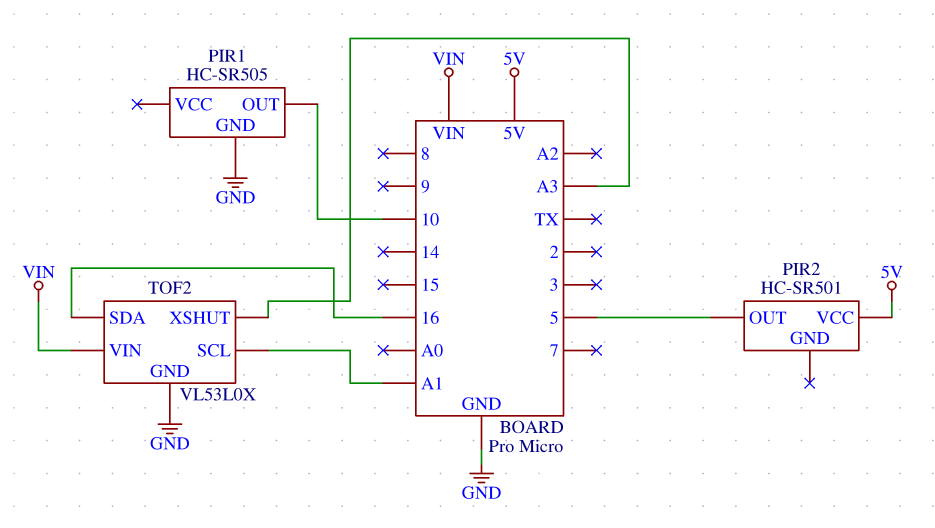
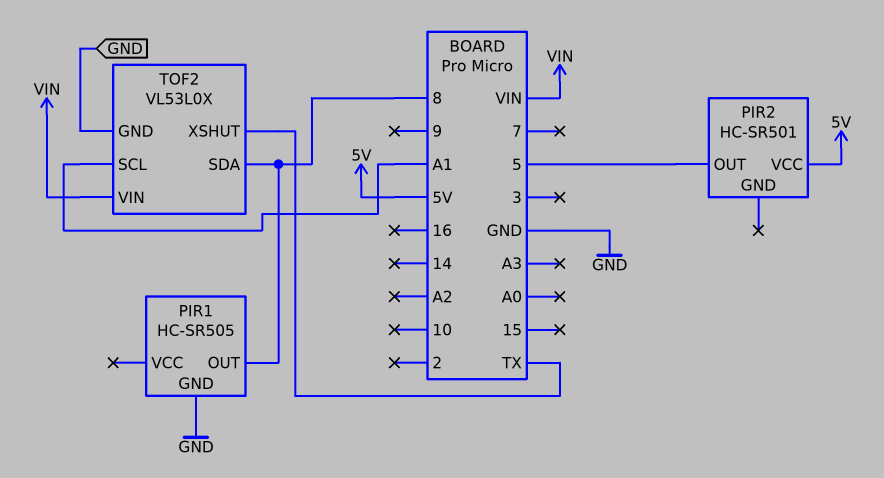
PIR1 pin OUT: 10 -> 8
TOF2 pin SDA: 16 -> 8
TOF2 pin XSHUT: A3 -> TX

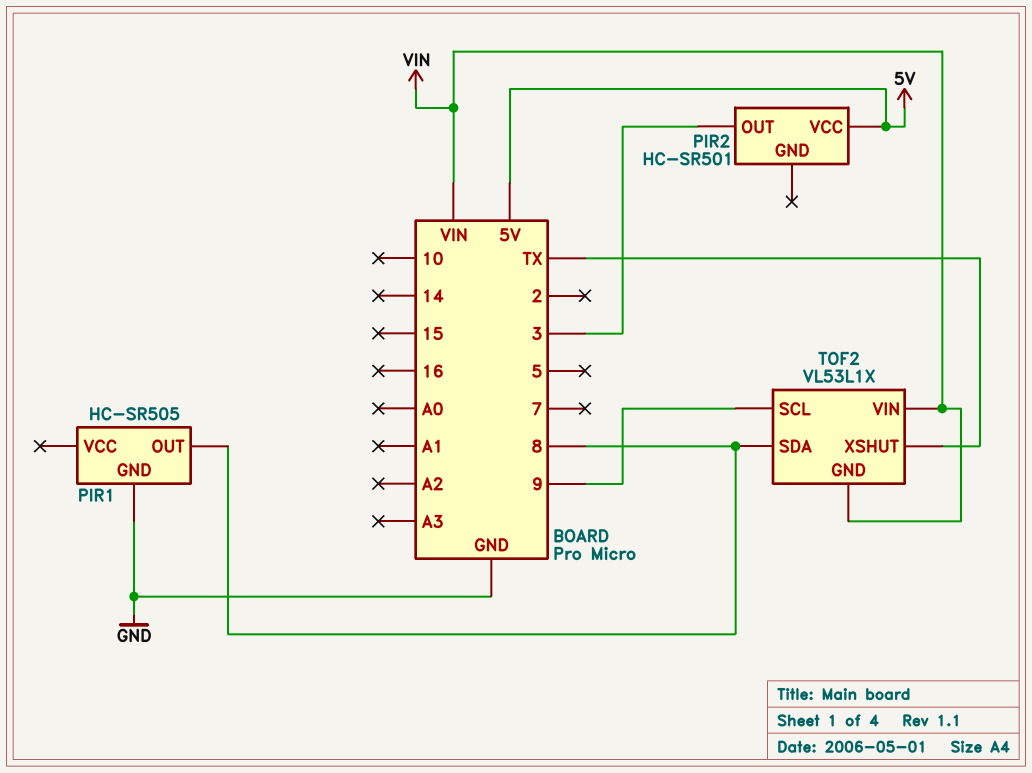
PIR2 pin OUT: 5 -> 3
TOF2: VL53L0X -> VL53L1X
TOF2 pin GND: GND -> VIN
TOF2 pin SCL: A1 -> 9

